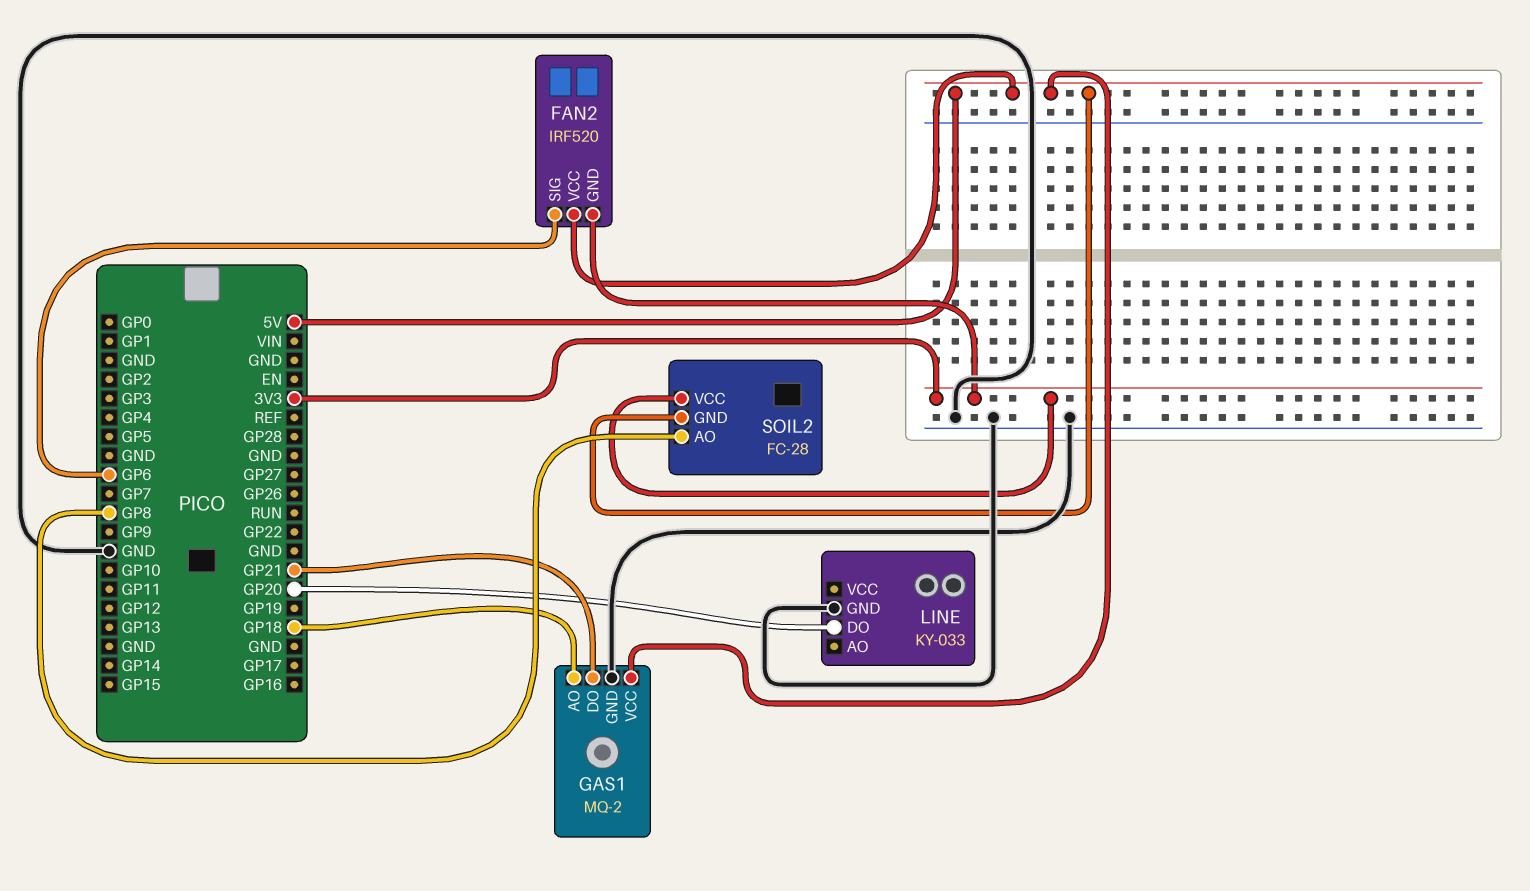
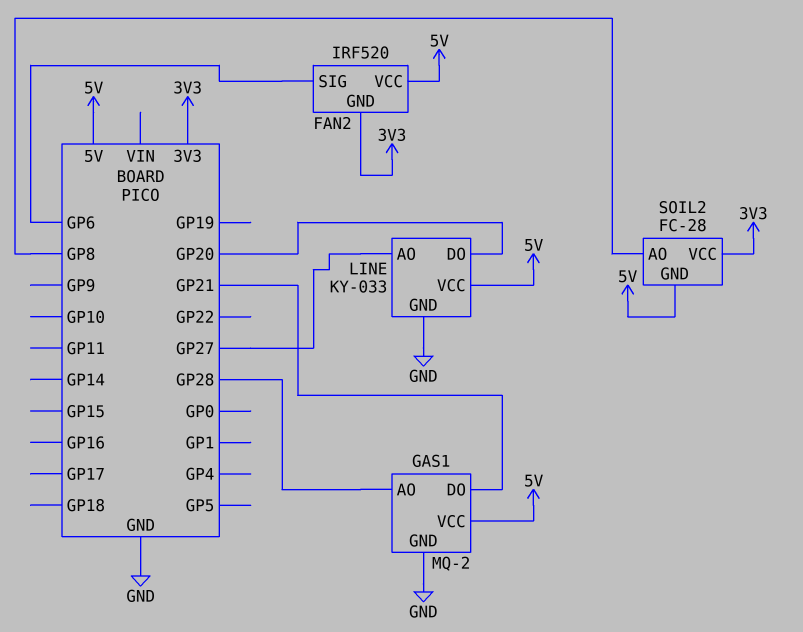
GAS1 pin AO: GP18 -> GP28
LINE pin AO: none -> GP27
LINE pin VCC: none -> 5V

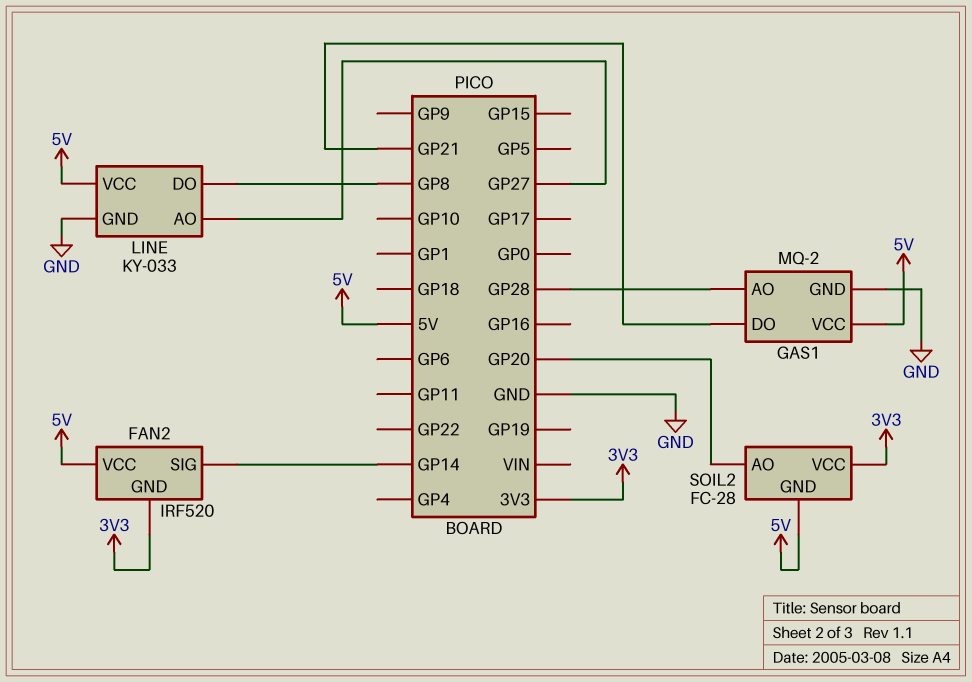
FAN2 pin SIG: GP6 -> GP14
LINE pin DO: GP20 -> GP8
SOIL2 pin AO: GP8 -> GP20

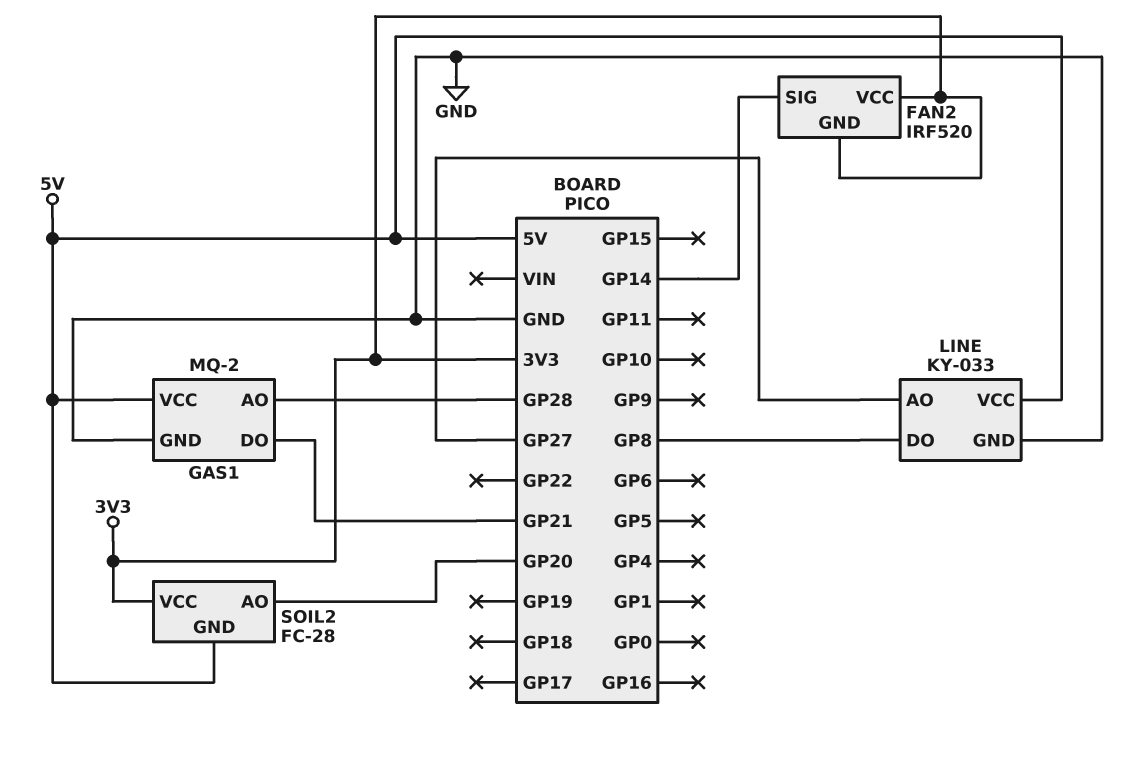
FAN2 pin VCC: 5V -> 3V3

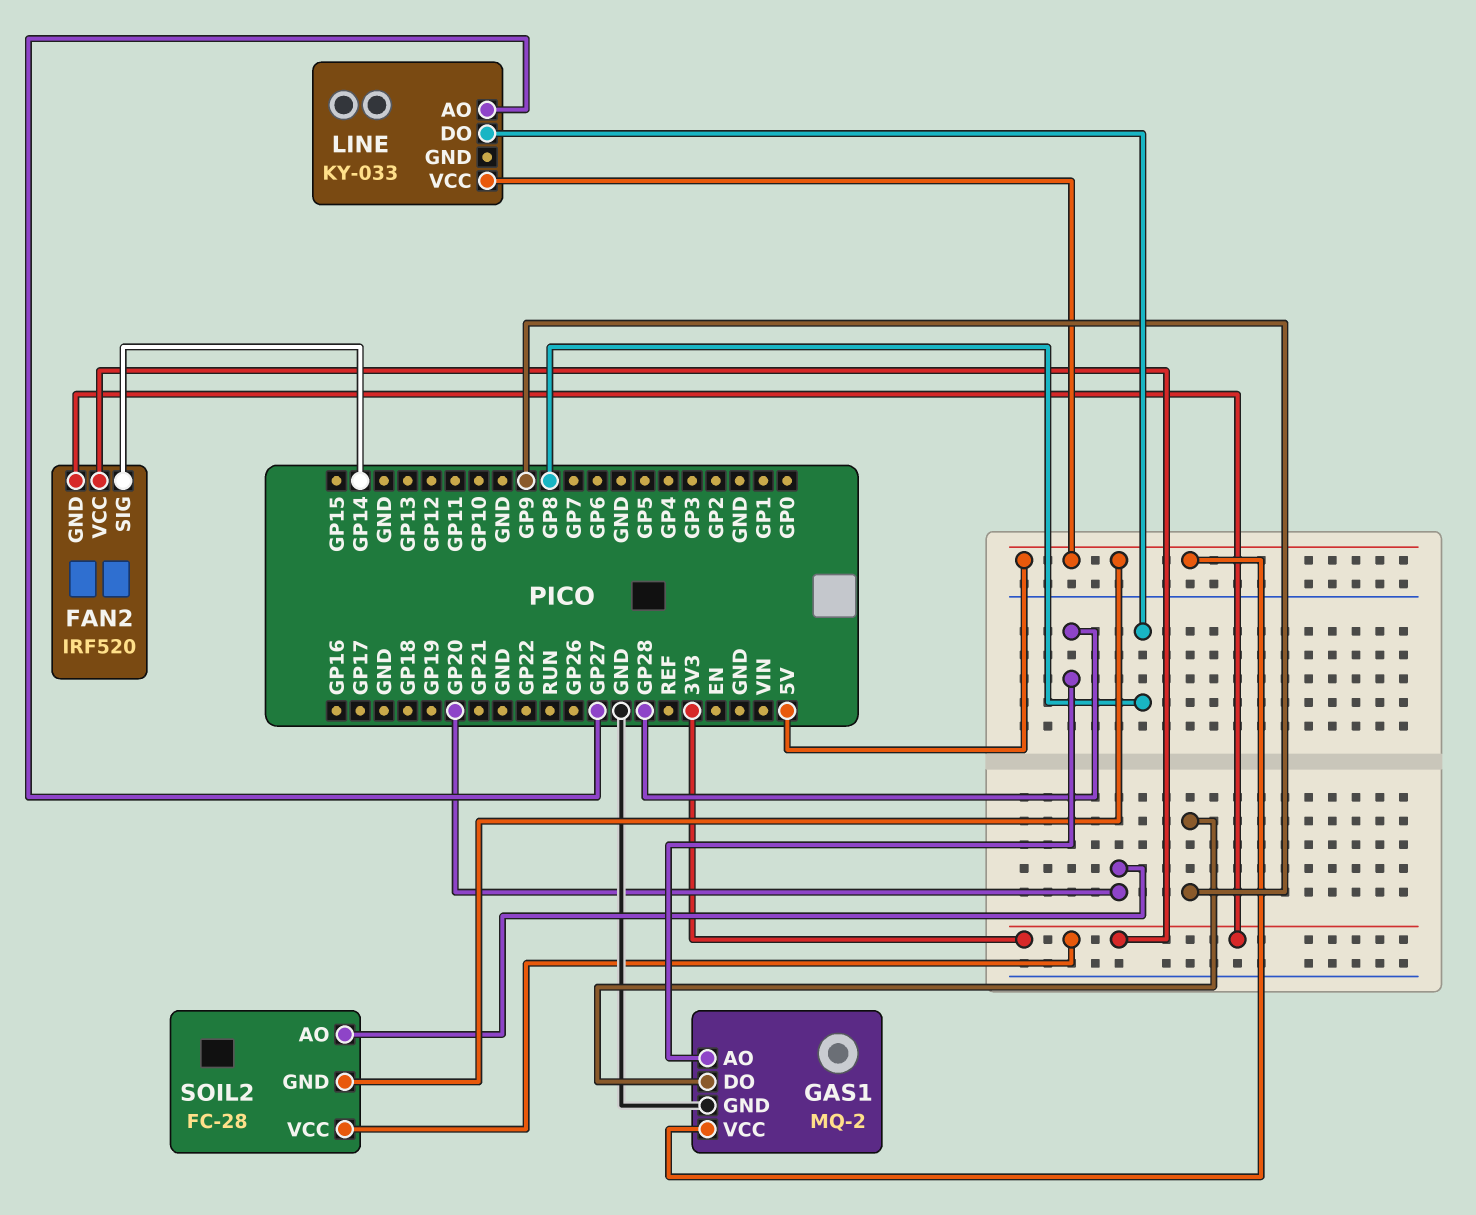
GAS1 pin DO: GP21 -> GP9
LINE pin GND: GND -> none

